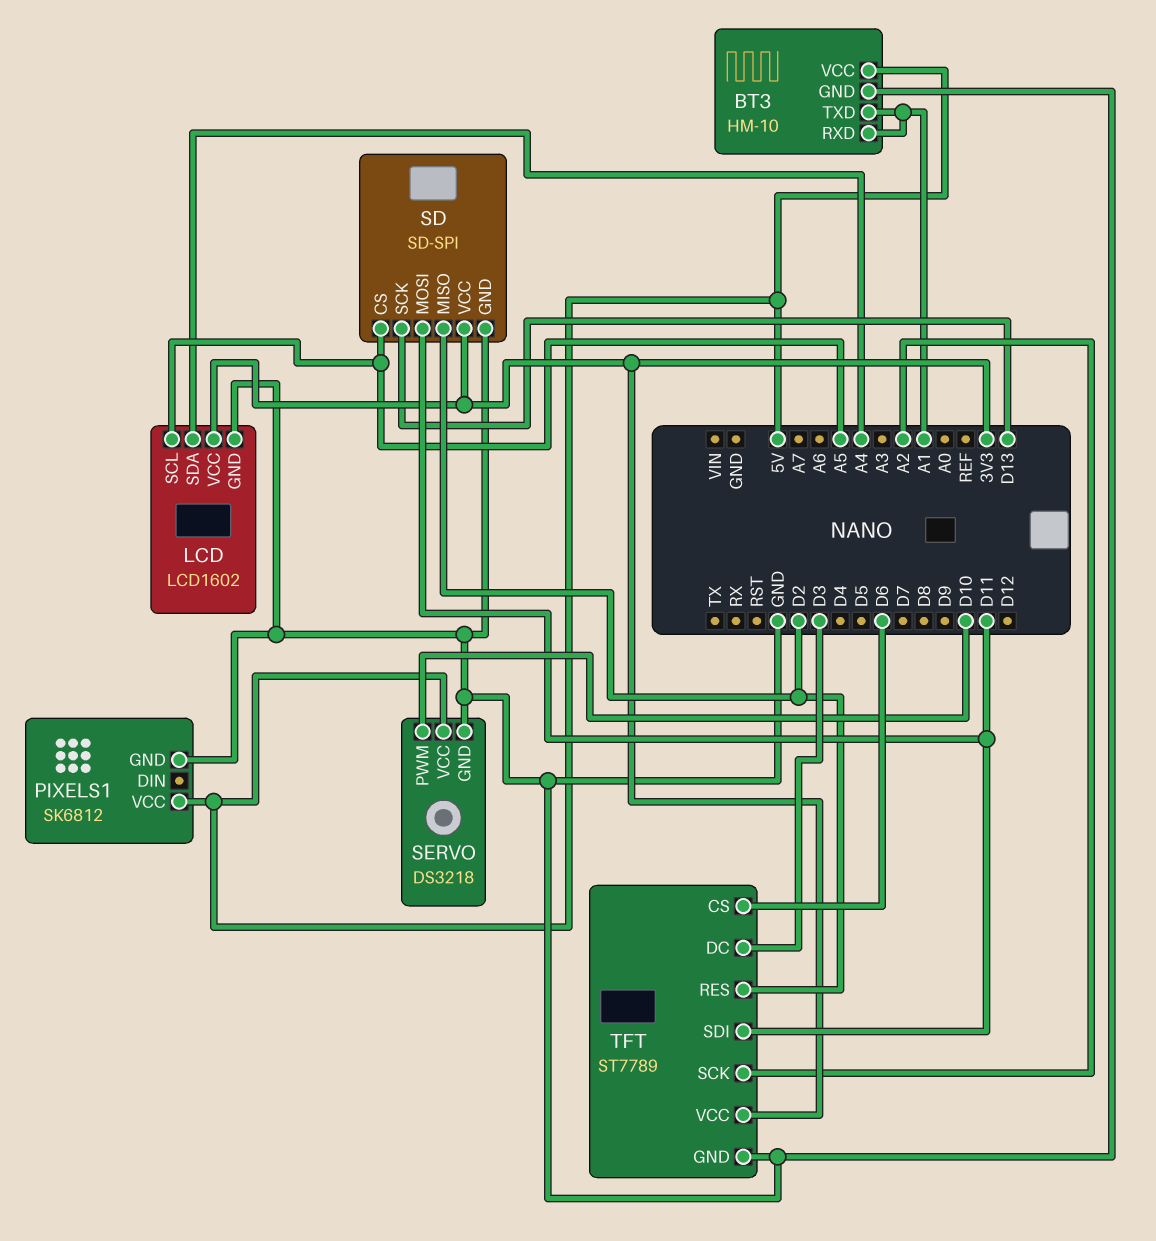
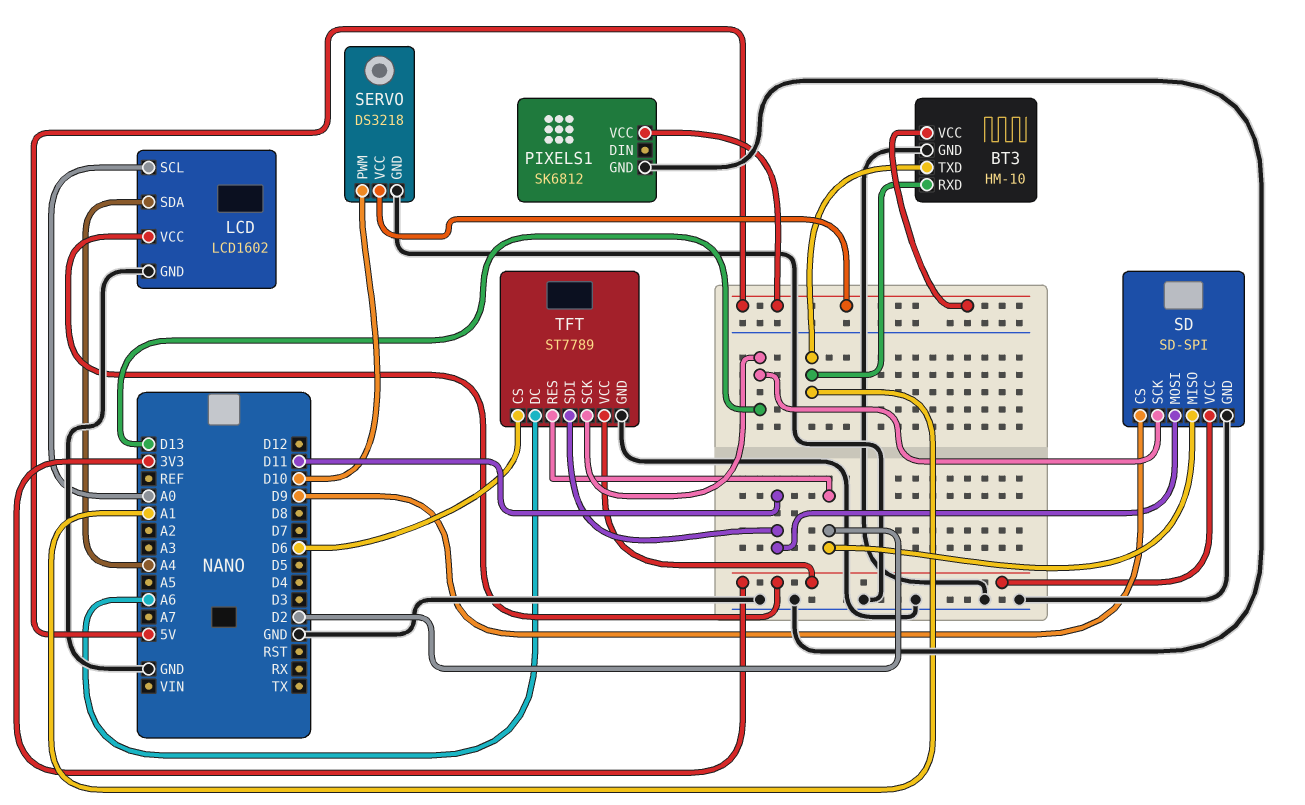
LCD pin SCL: A5 -> A0
SD pin CS: A5 -> D9
TFT pin DC: D3 -> A6
TFT pin SCK: A2 -> D13

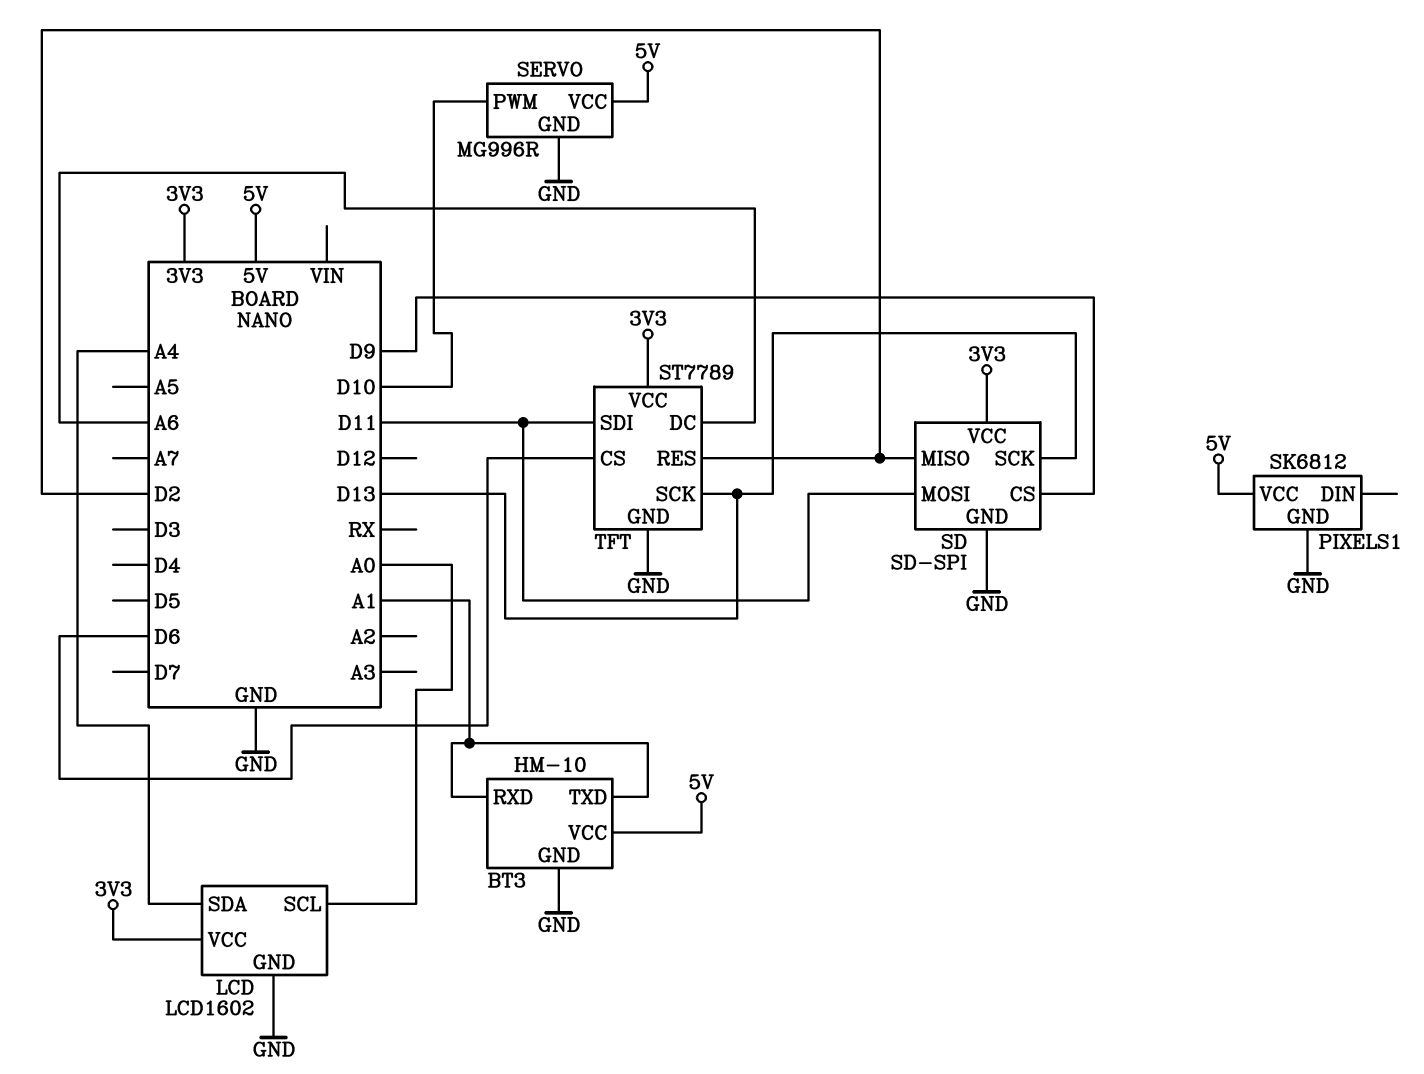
SERVO: DS3218 -> MG996R

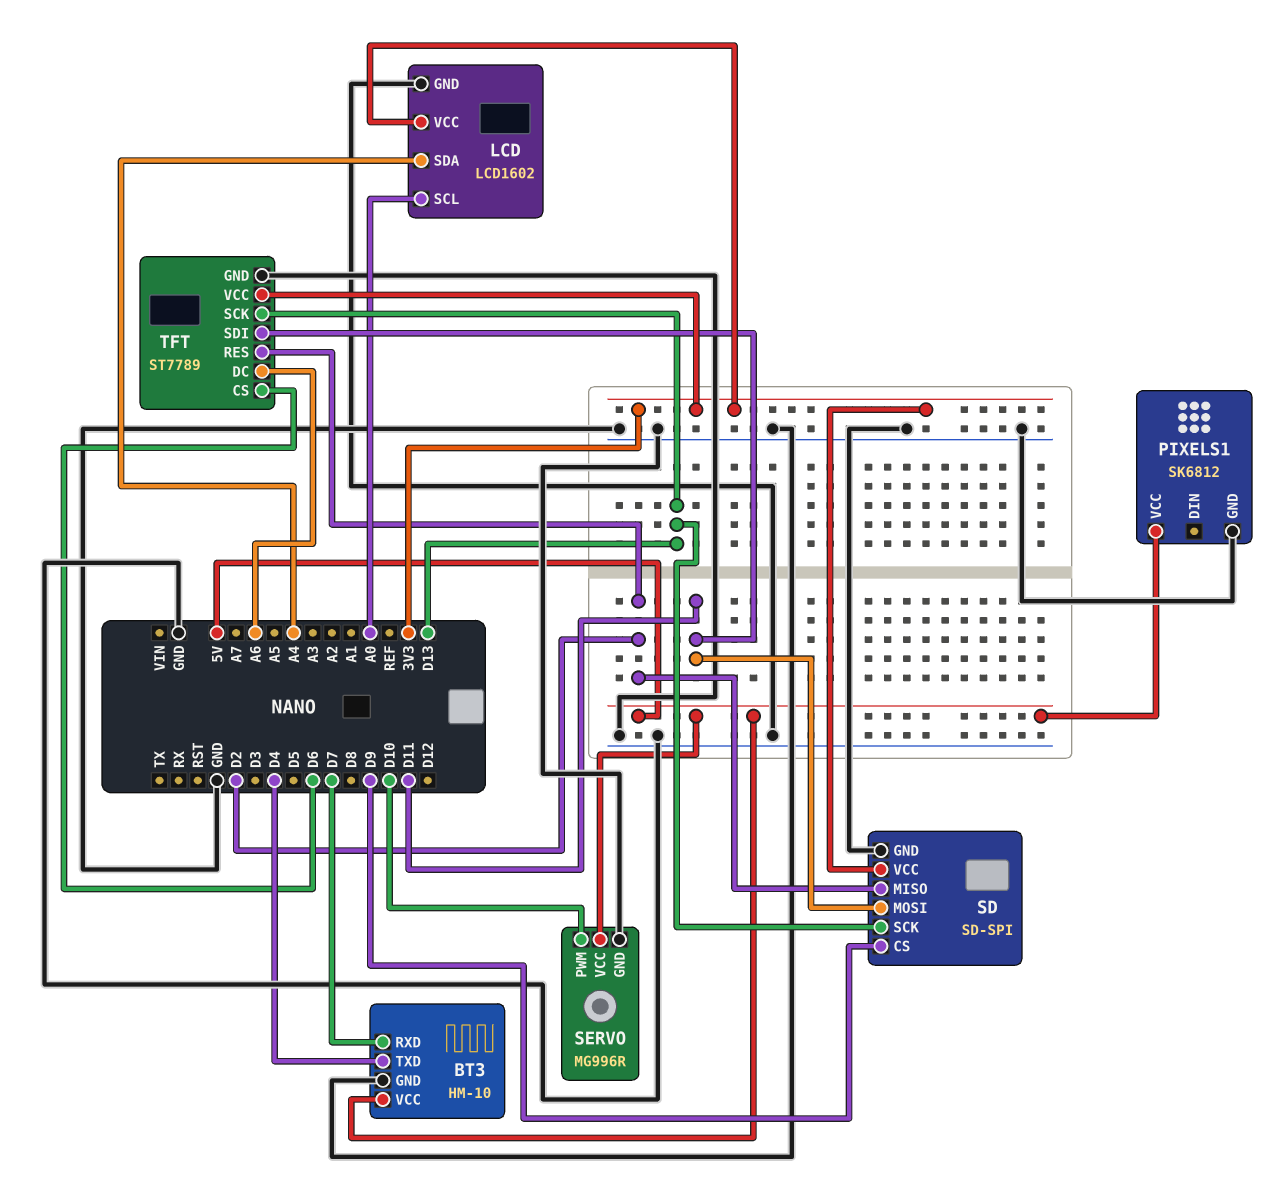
BT3 pin RXD: A1 -> D7
BT3 pin TXD: A1 -> D4

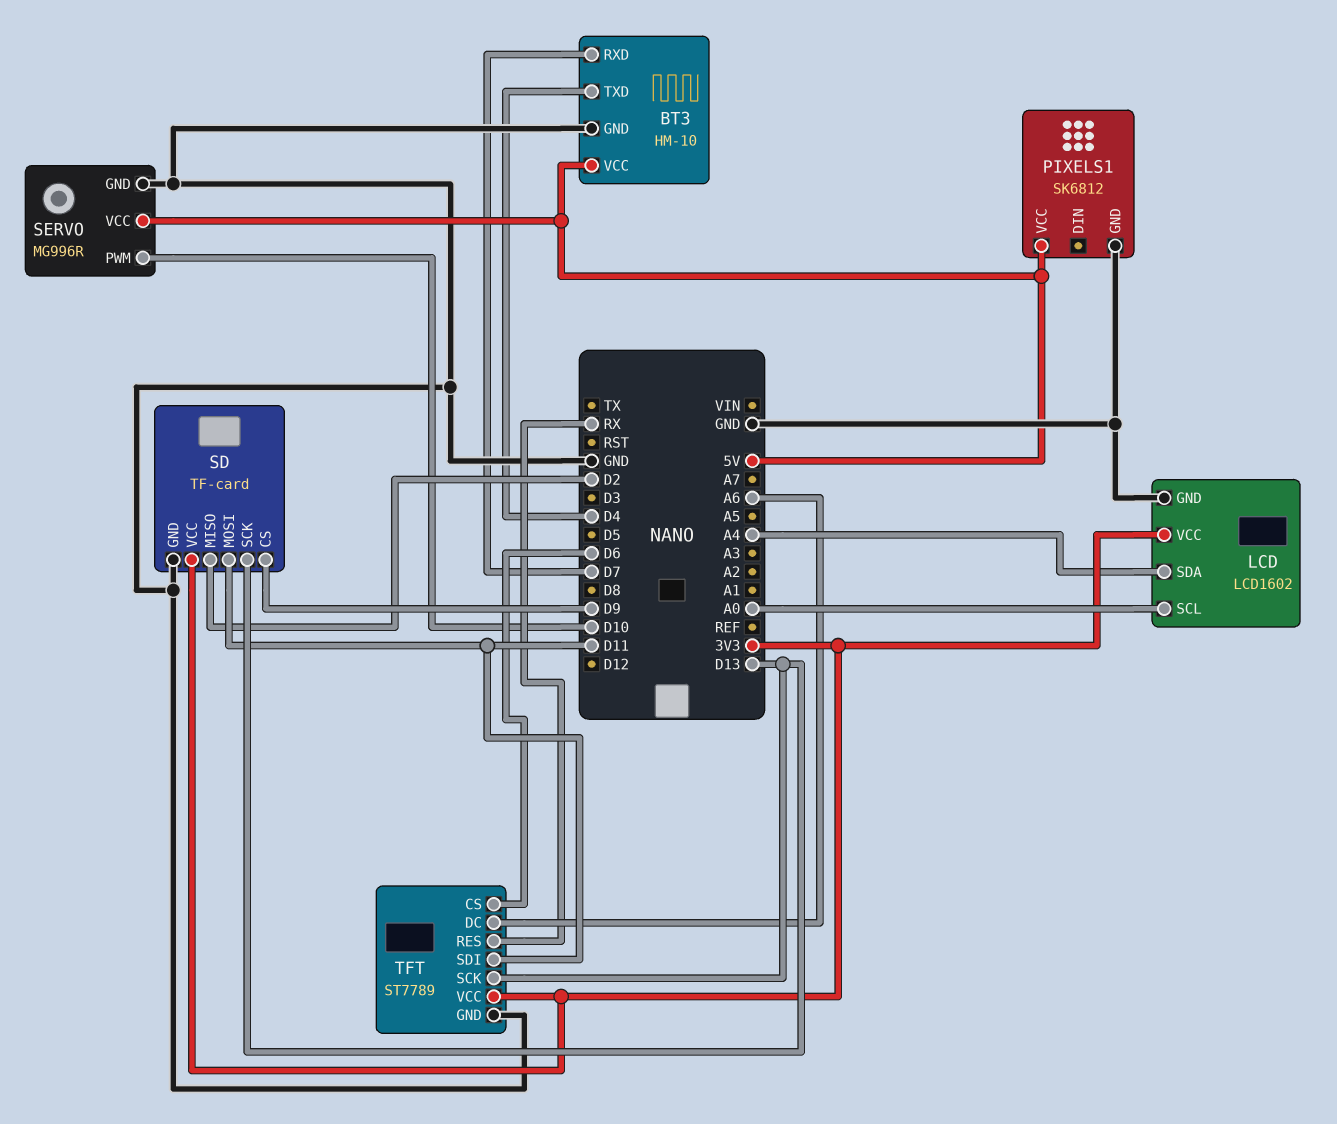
SD: SD-SPI -> TF-card
TFT pin RES: D2 -> RX

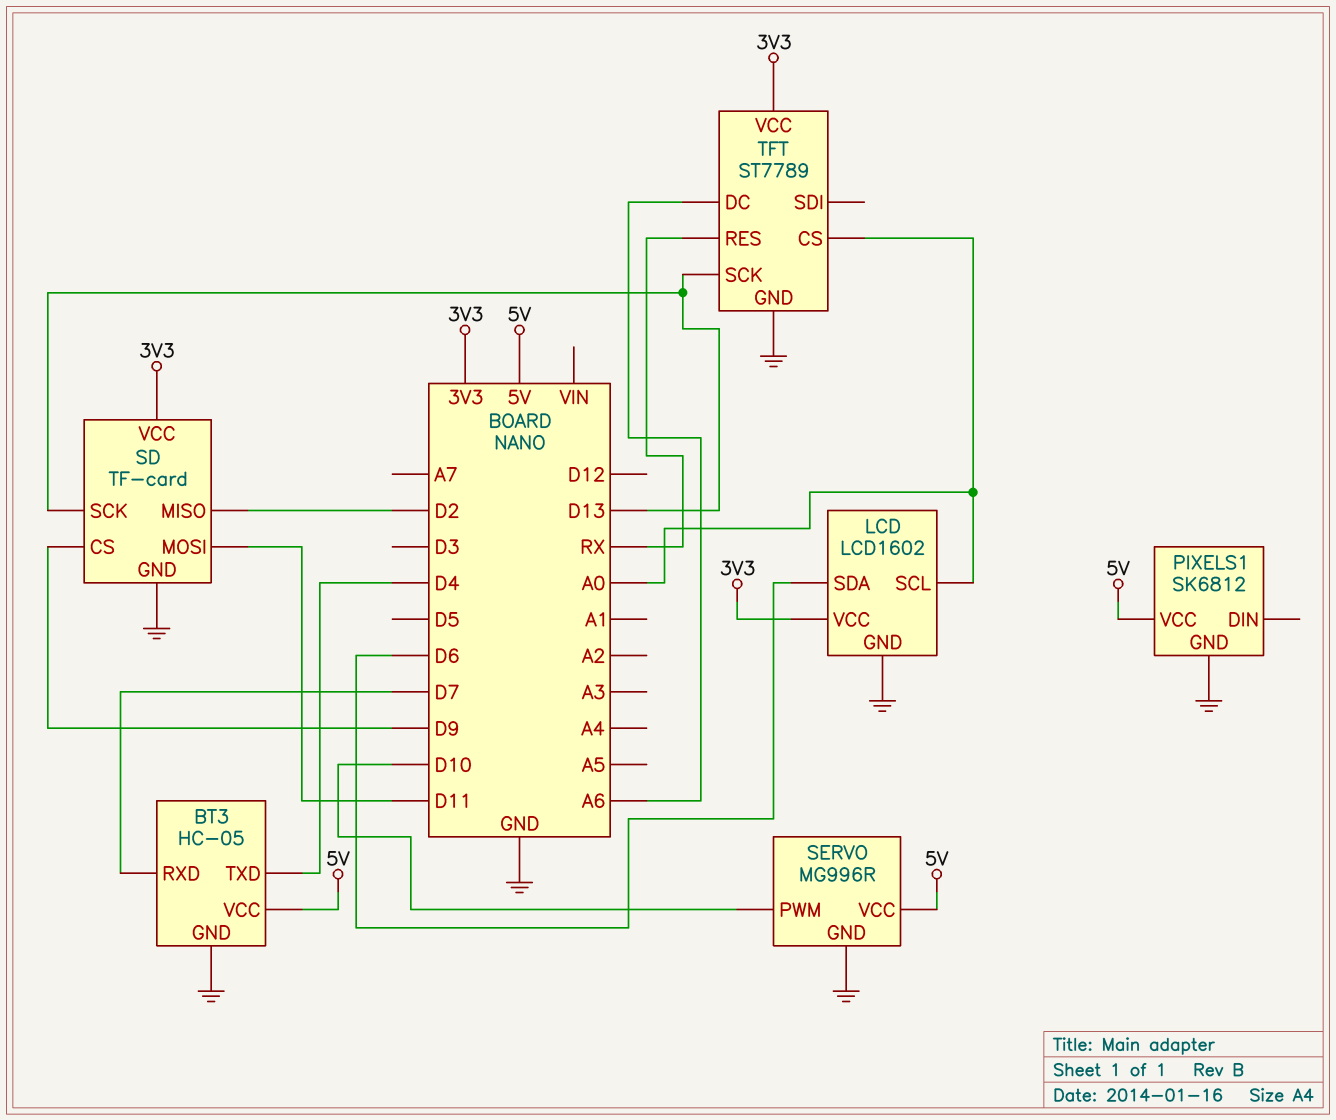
BT3: HM-10 -> HC-05
LCD pin SDA: A4 -> D6
TFT pin CS: D6 -> A0
TFT pin SDI: D11 -> none

